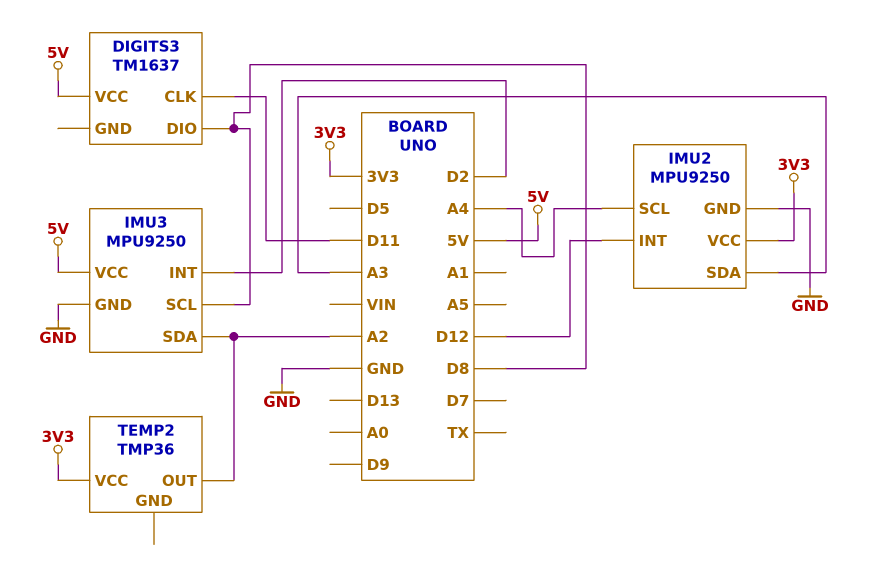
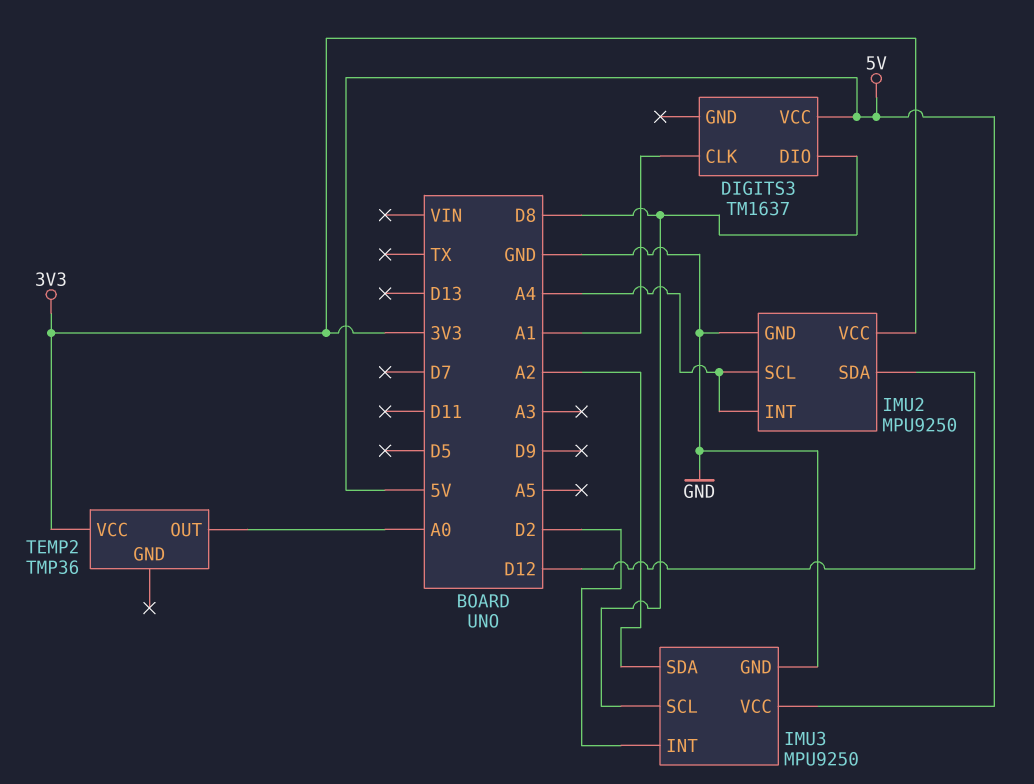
DIGITS3 pin CLK: D11 -> A1
IMU2 pin INT: D12 -> A4
IMU2 pin SDA: A3 -> D12
TEMP2 pin OUT: A2 -> A0

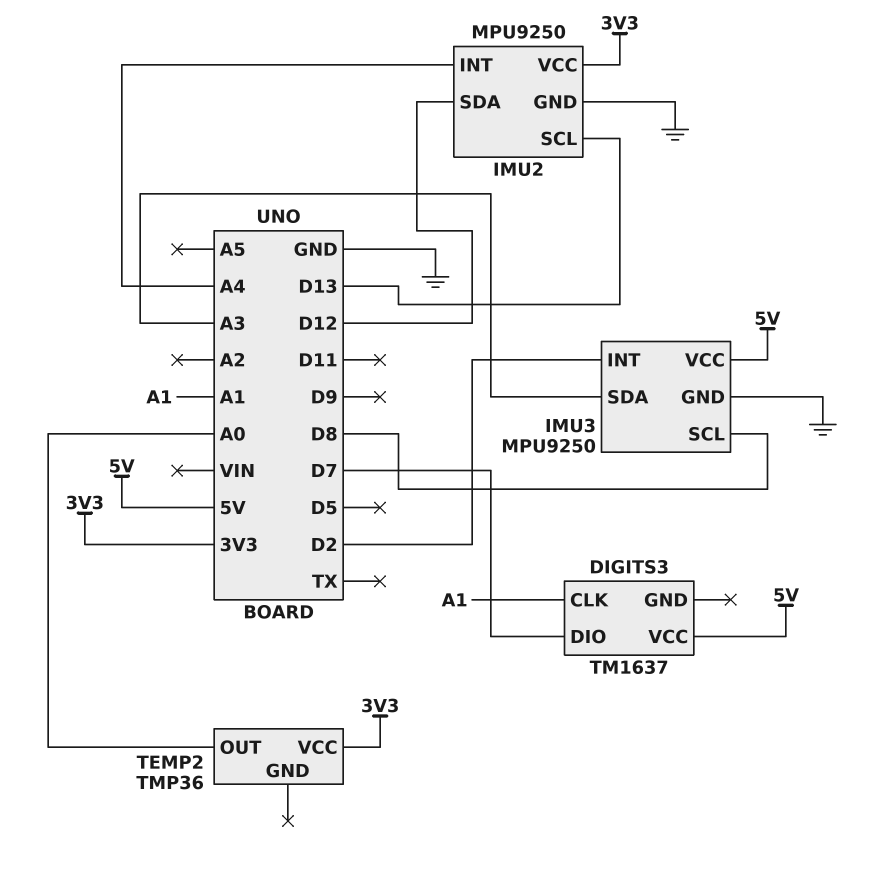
DIGITS3 pin DIO: D8 -> D7
IMU2 pin SCL: A4 -> D13
IMU3 pin SDA: A2 -> A3

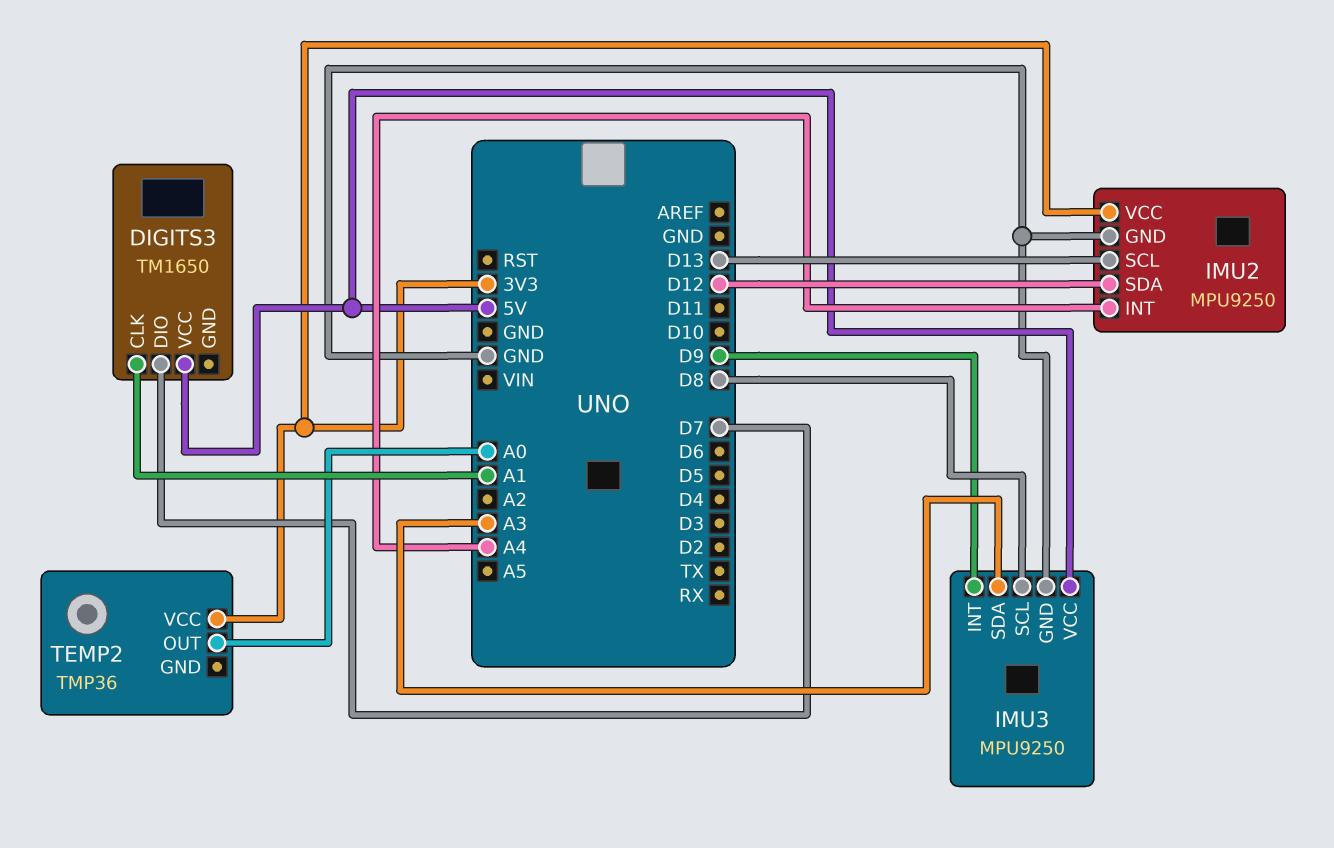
DIGITS3: TM1637 -> TM1650
IMU3 pin INT: D2 -> D9

